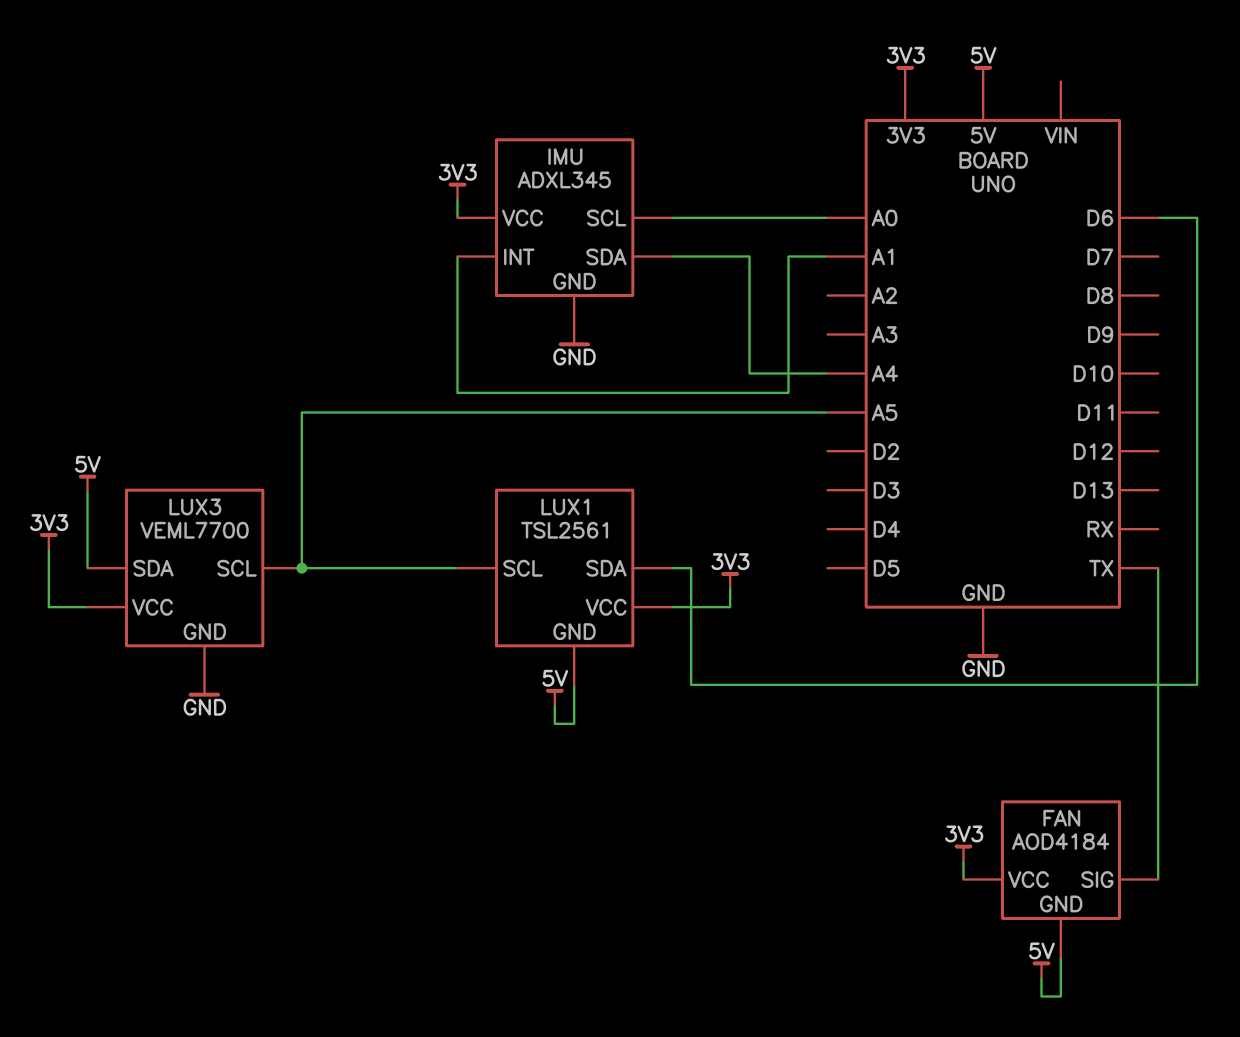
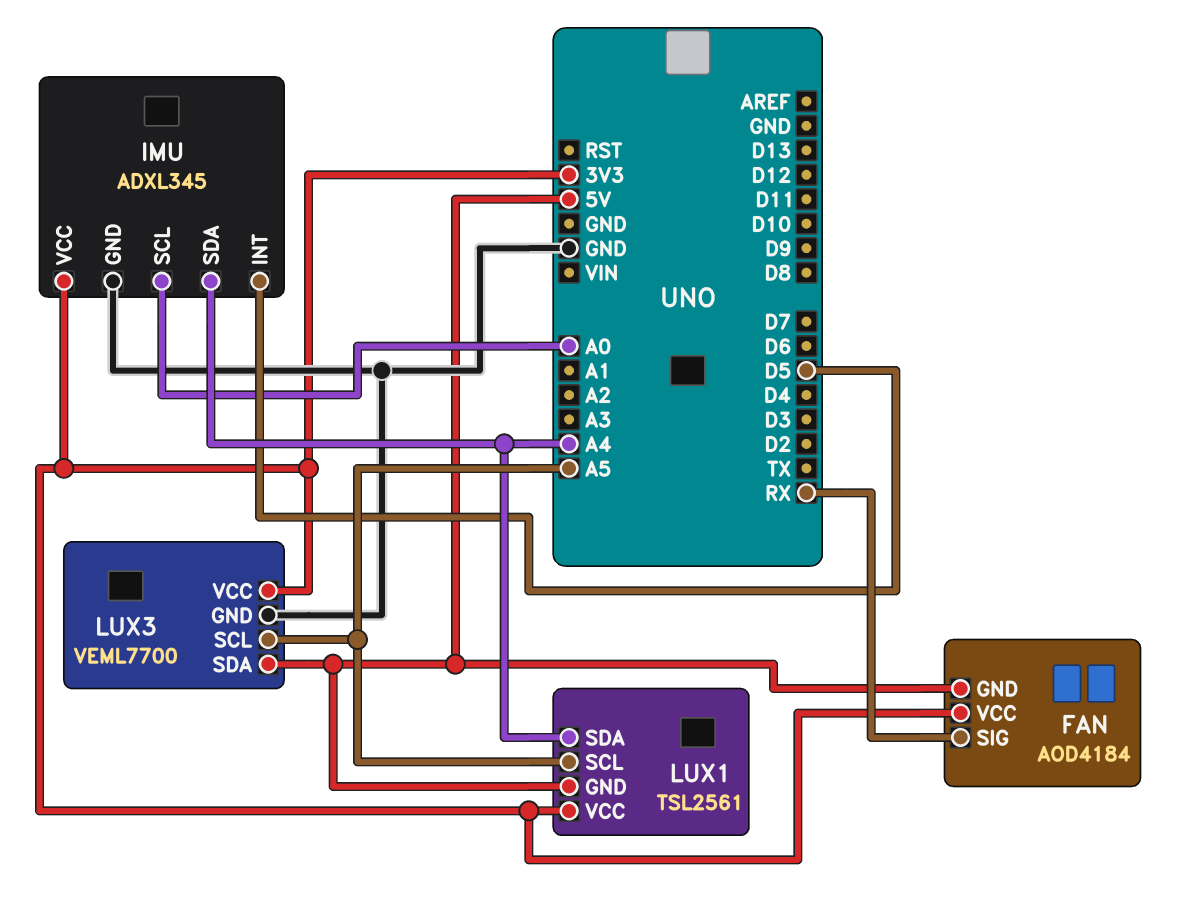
FAN pin SIG: TX -> RX
IMU pin INT: A1 -> D5
LUX1 pin SDA: D6 -> A4

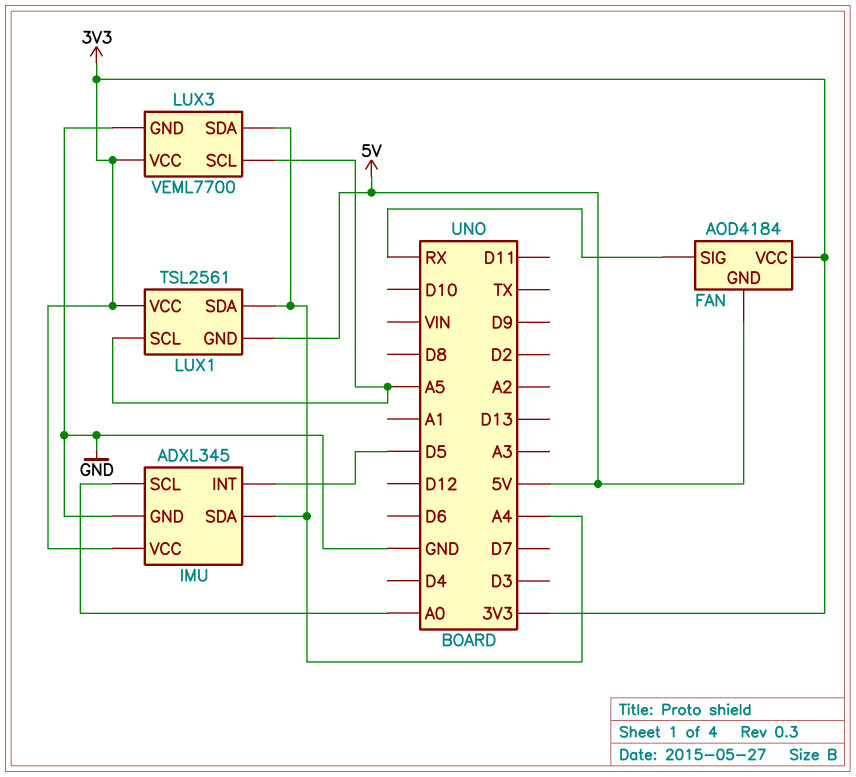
LUX3 pin SDA: 5V -> A4

